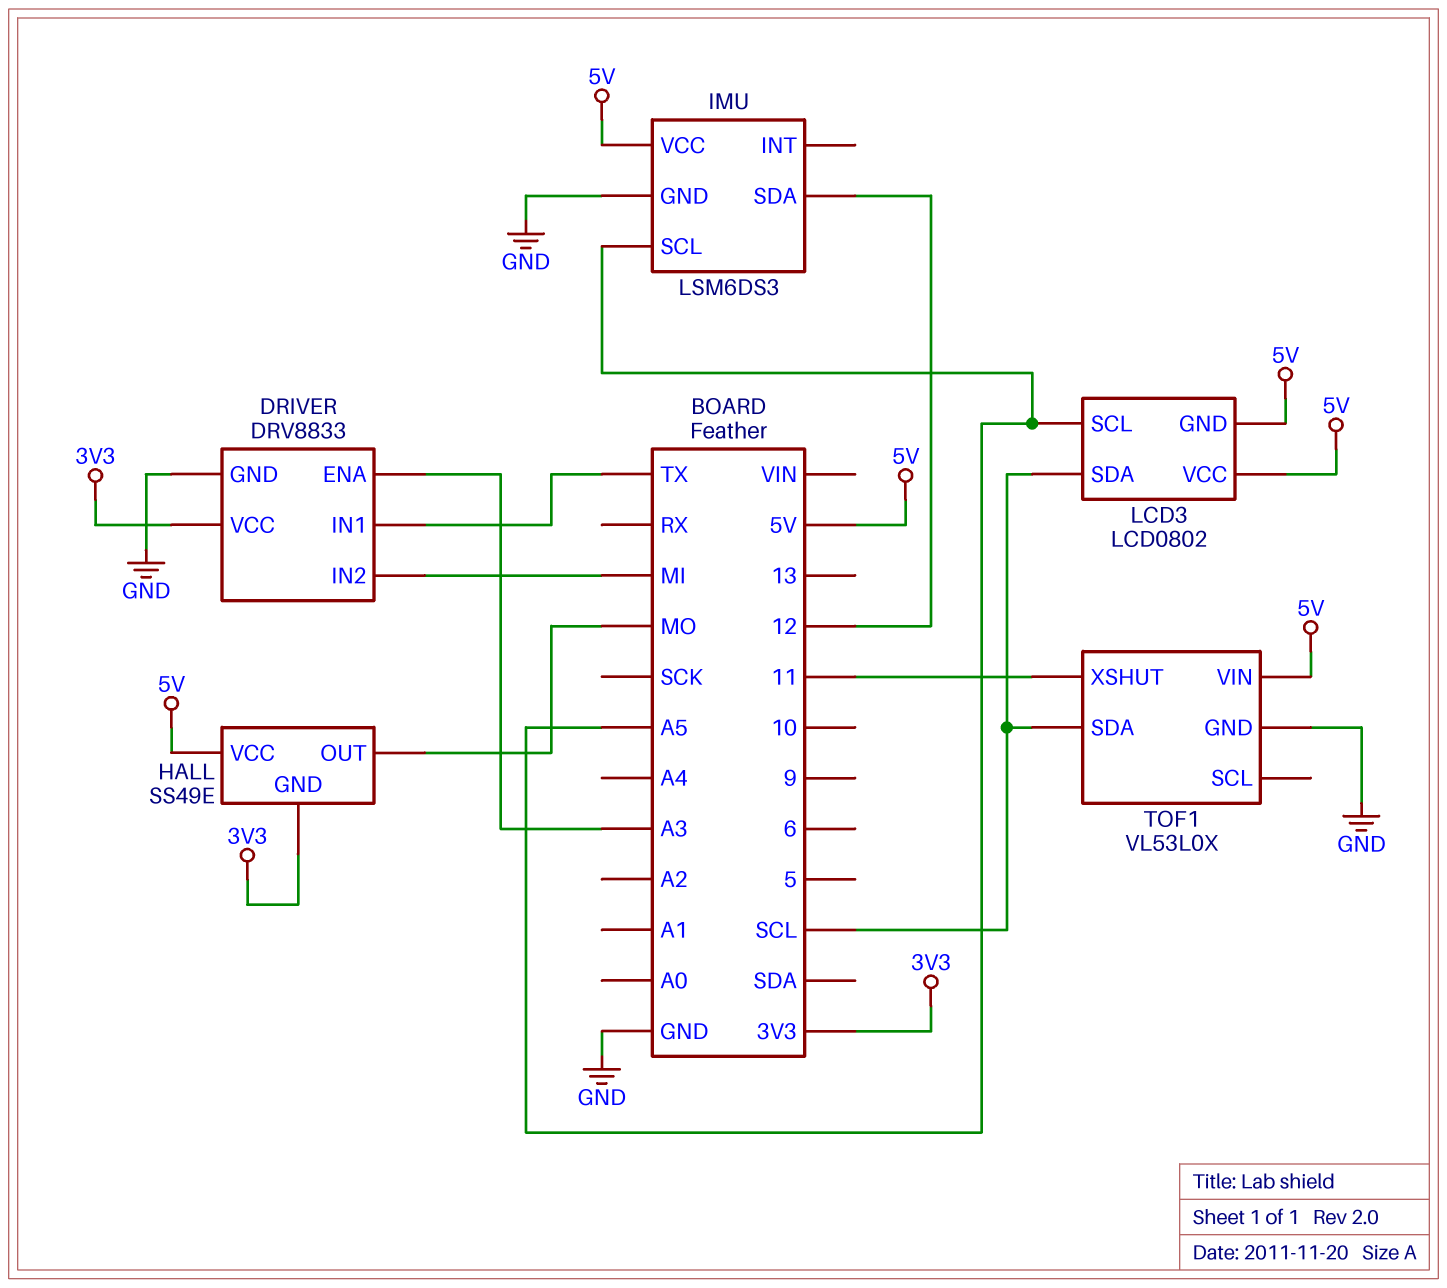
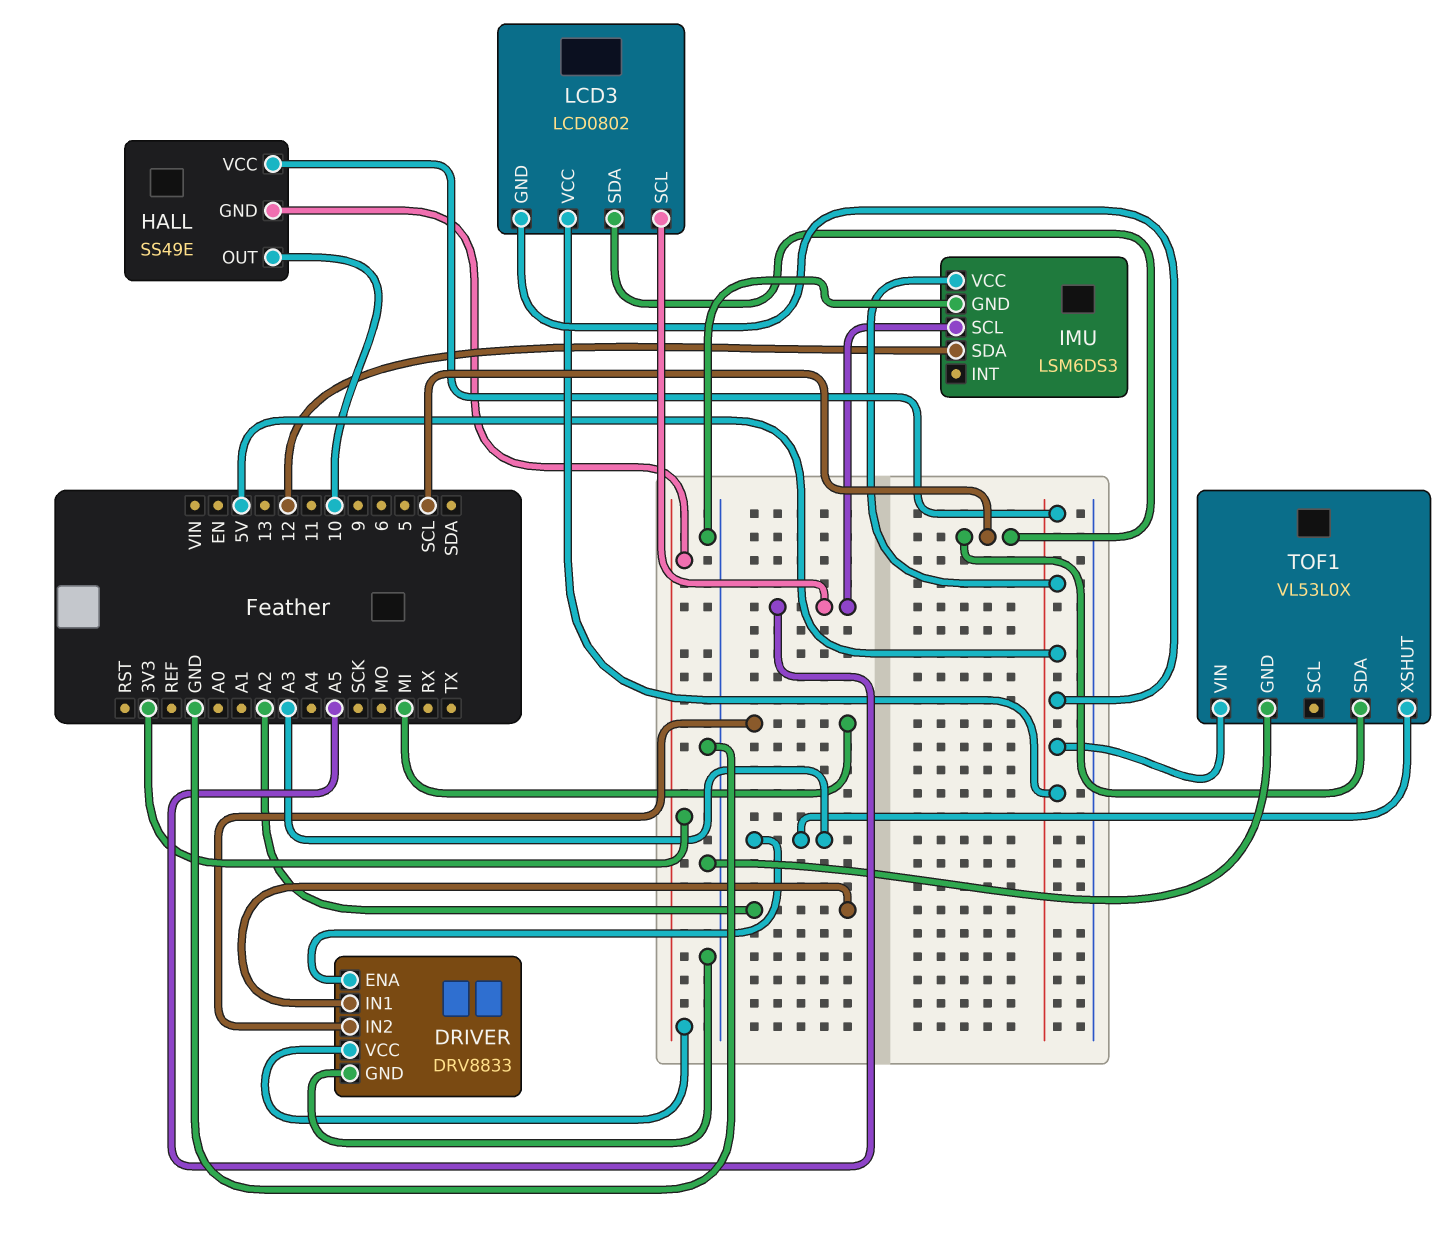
DRIVER pin IN1: TX -> A2
HALL pin OUT: MO -> 10
TOF1 pin XSHUT: 11 -> A3

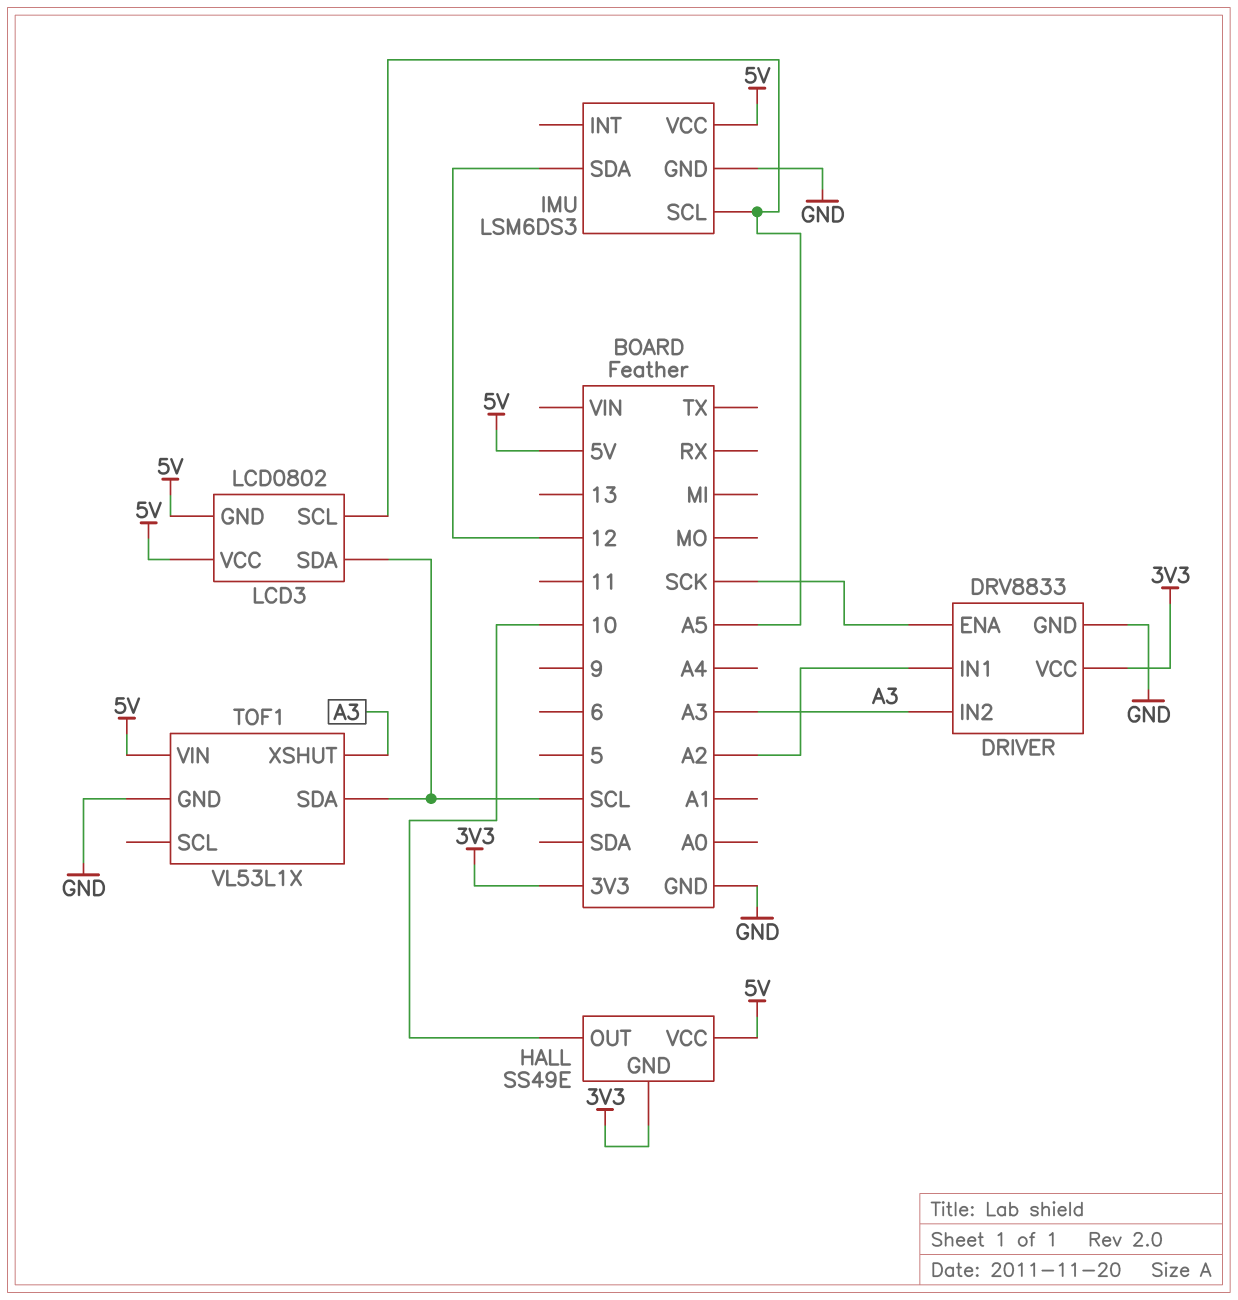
DRIVER pin ENA: A3 -> SCK
DRIVER pin IN2: MI -> A3
TOF1: VL53L0X -> VL53L1X

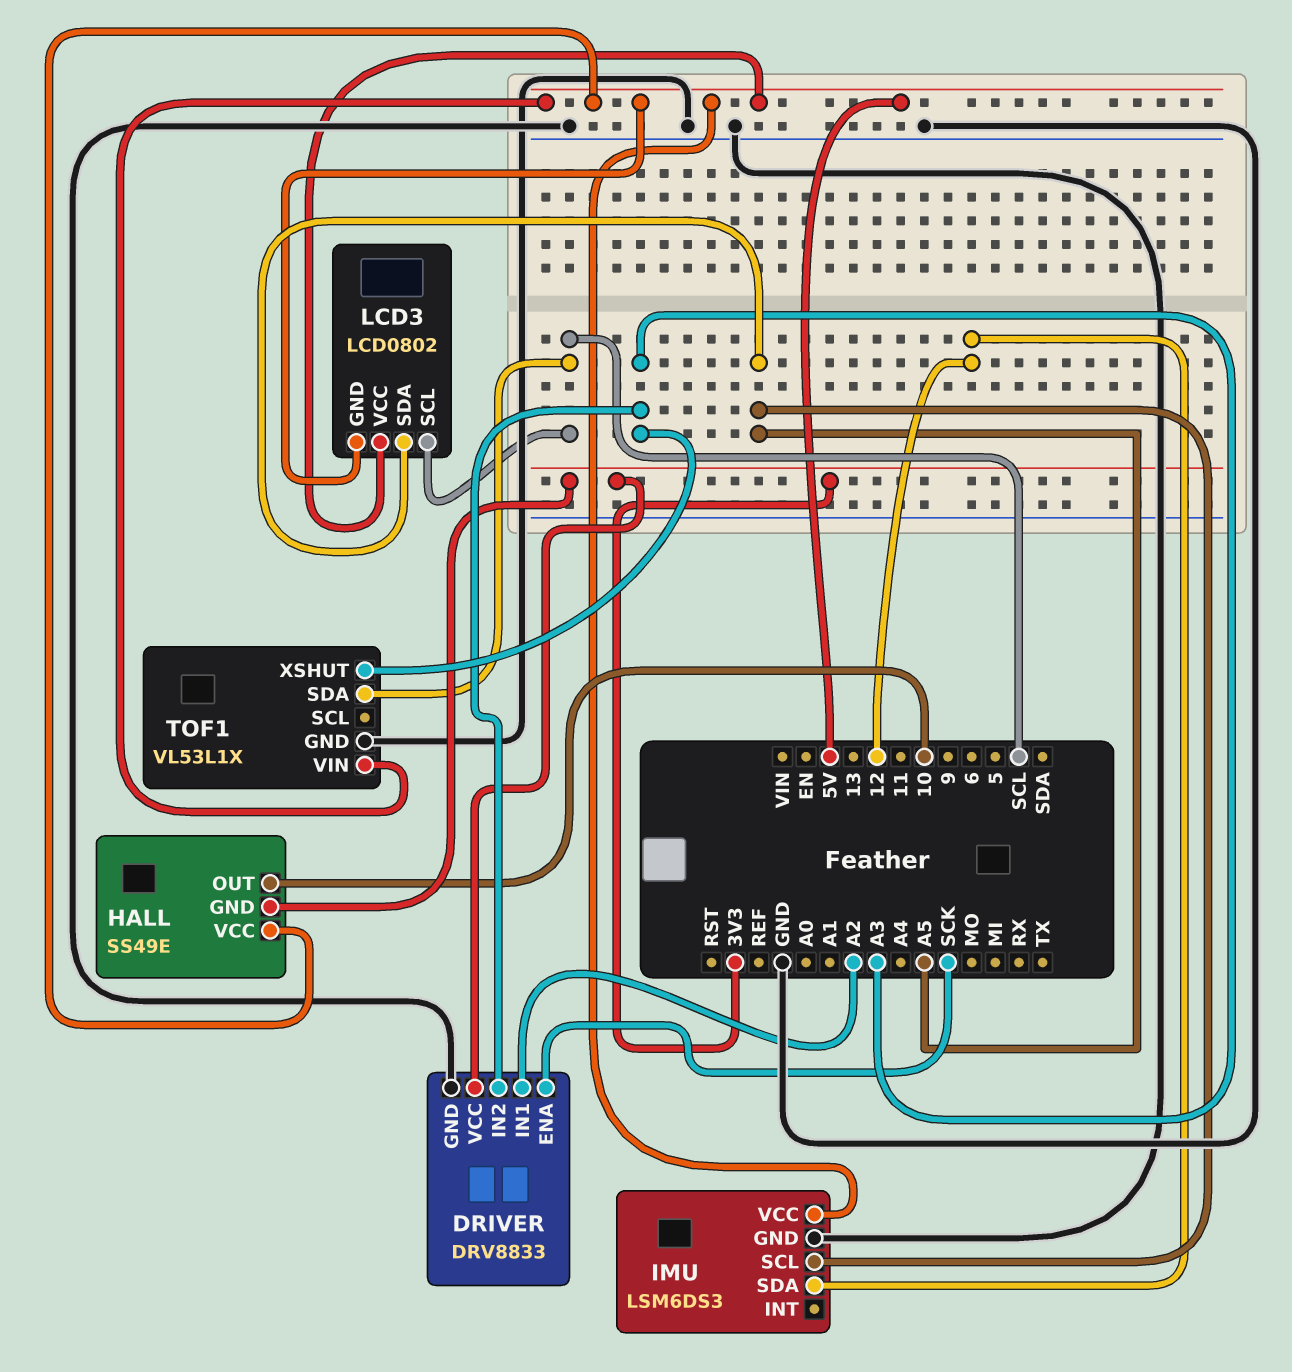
LCD3 pin SCL: A5 -> SCL
LCD3 pin SDA: SCL -> A5

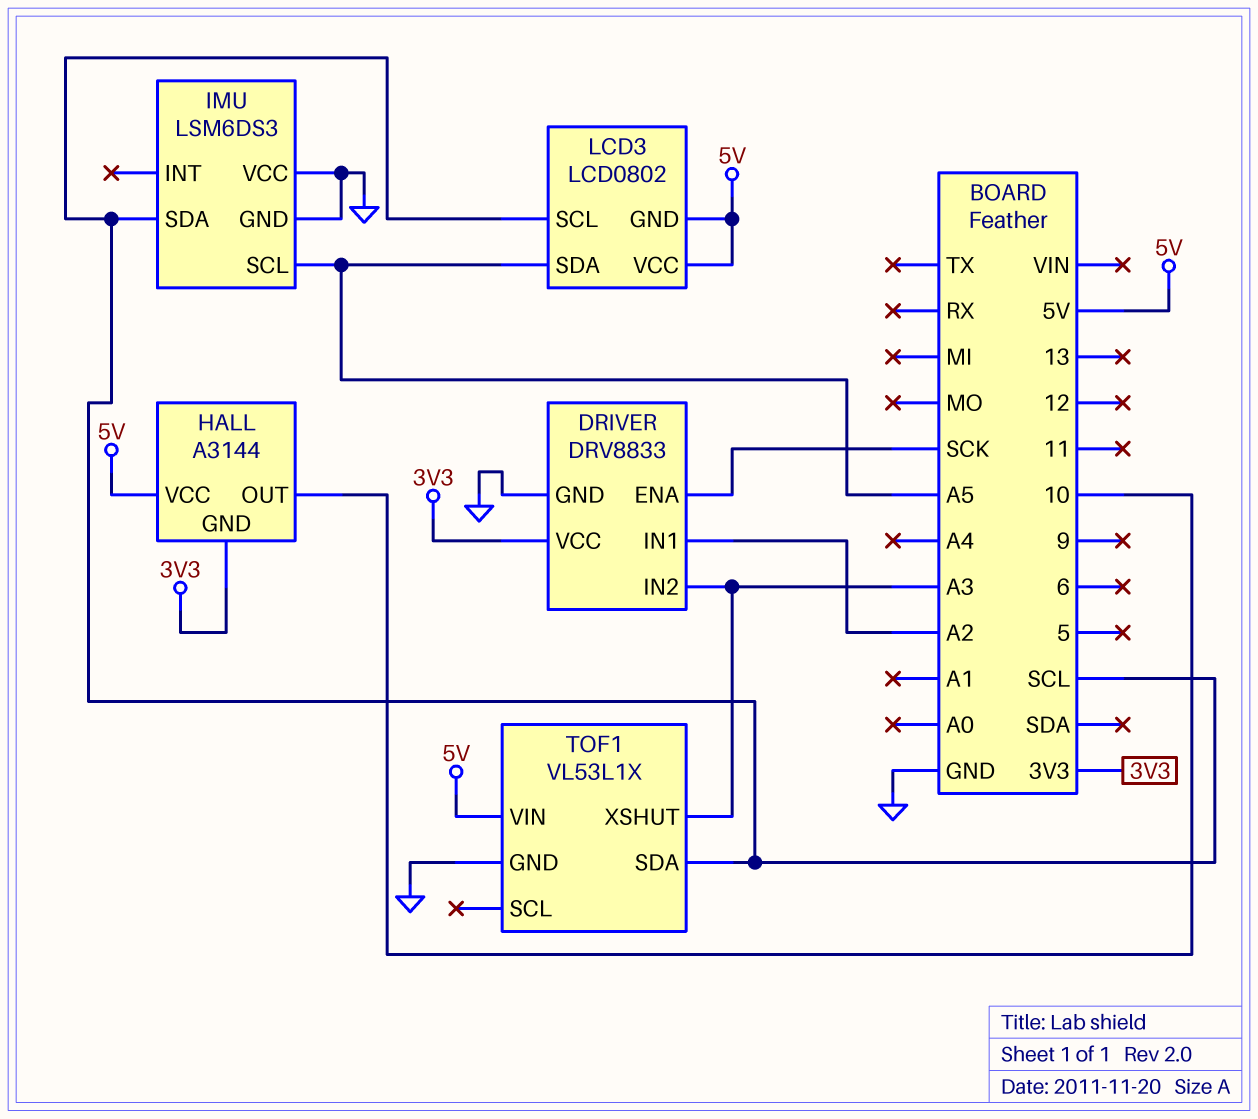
HALL: SS49E -> A3144
IMU pin SDA: 12 -> SCL
IMU pin VCC: 5V -> GND

